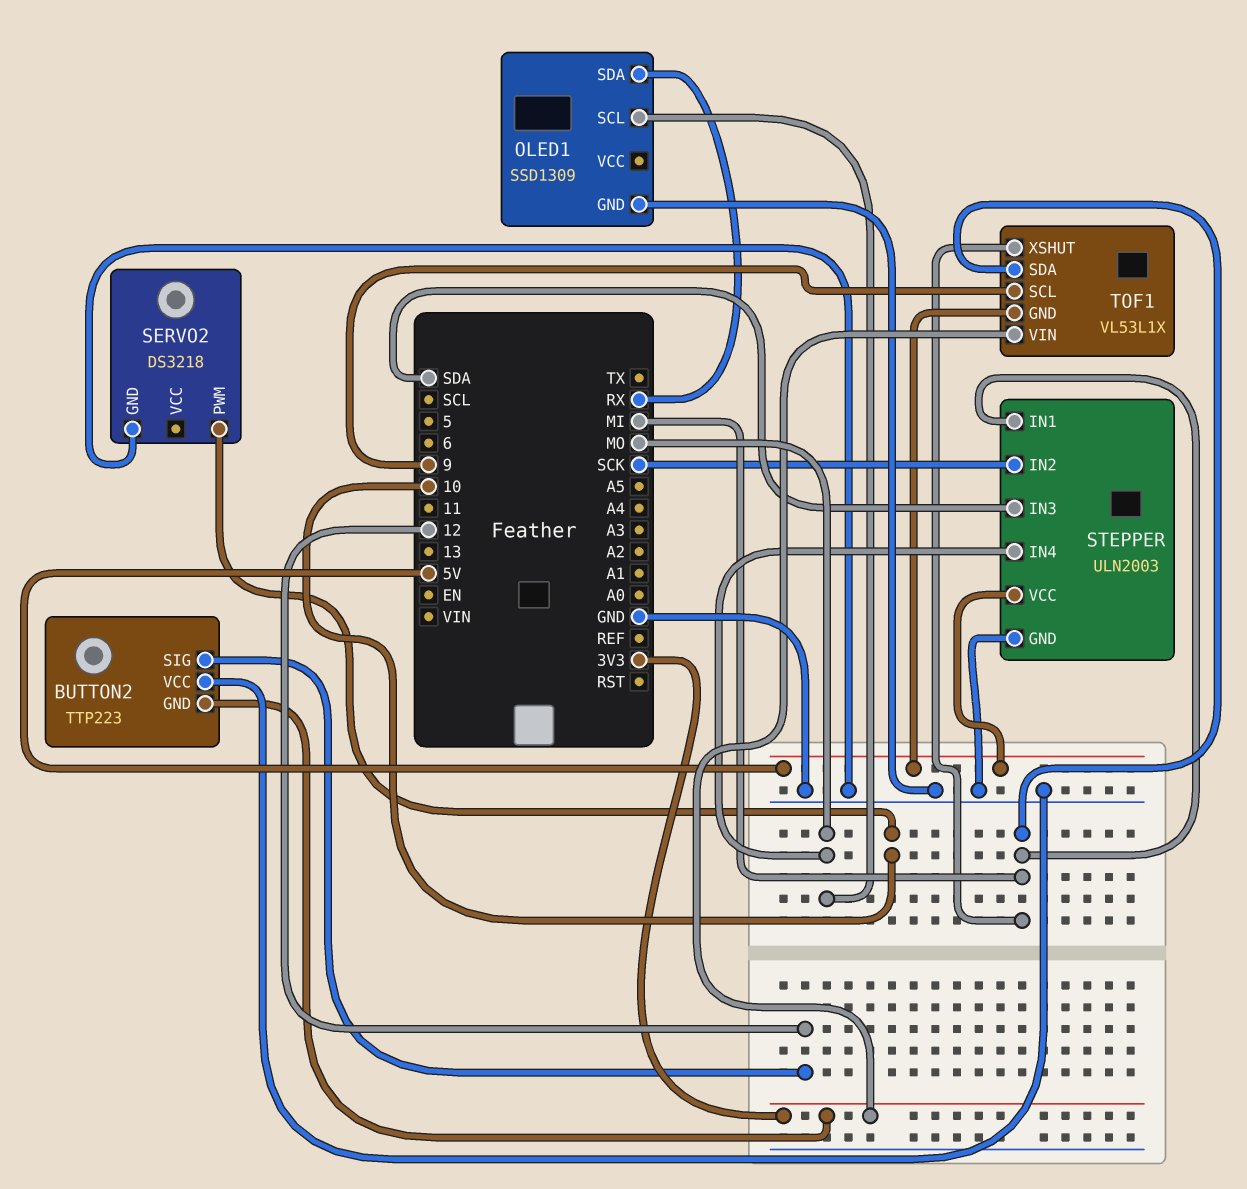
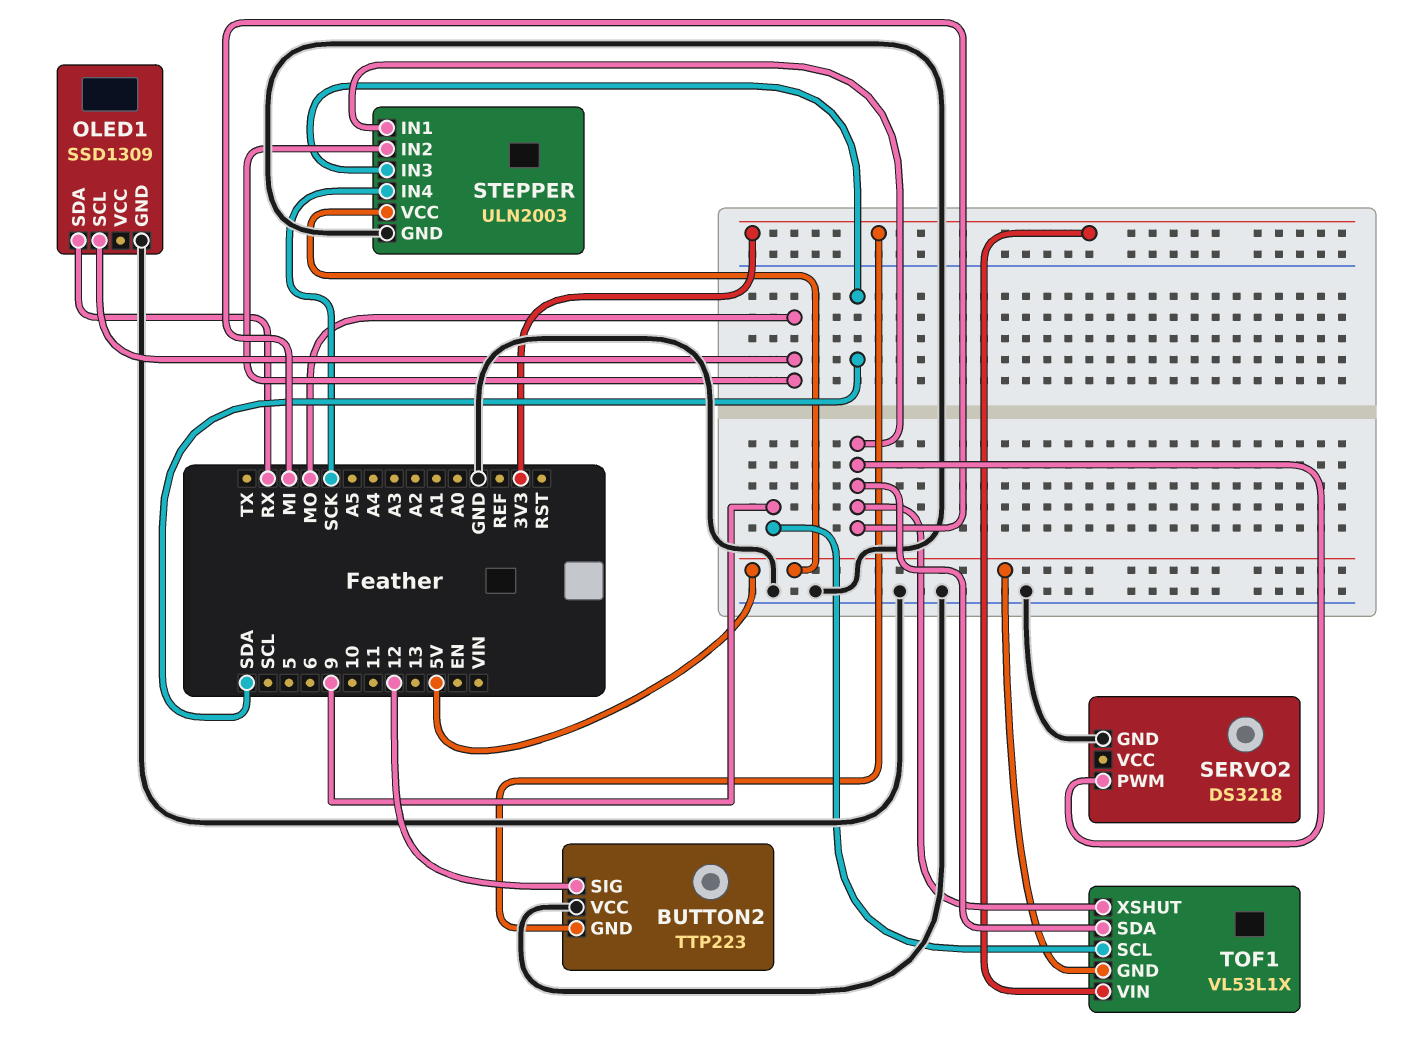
SERVO2 pin PWM: 10 -> MI
STEPPER pin IN2: SCK -> MO
STEPPER pin IN4: MO -> SCK

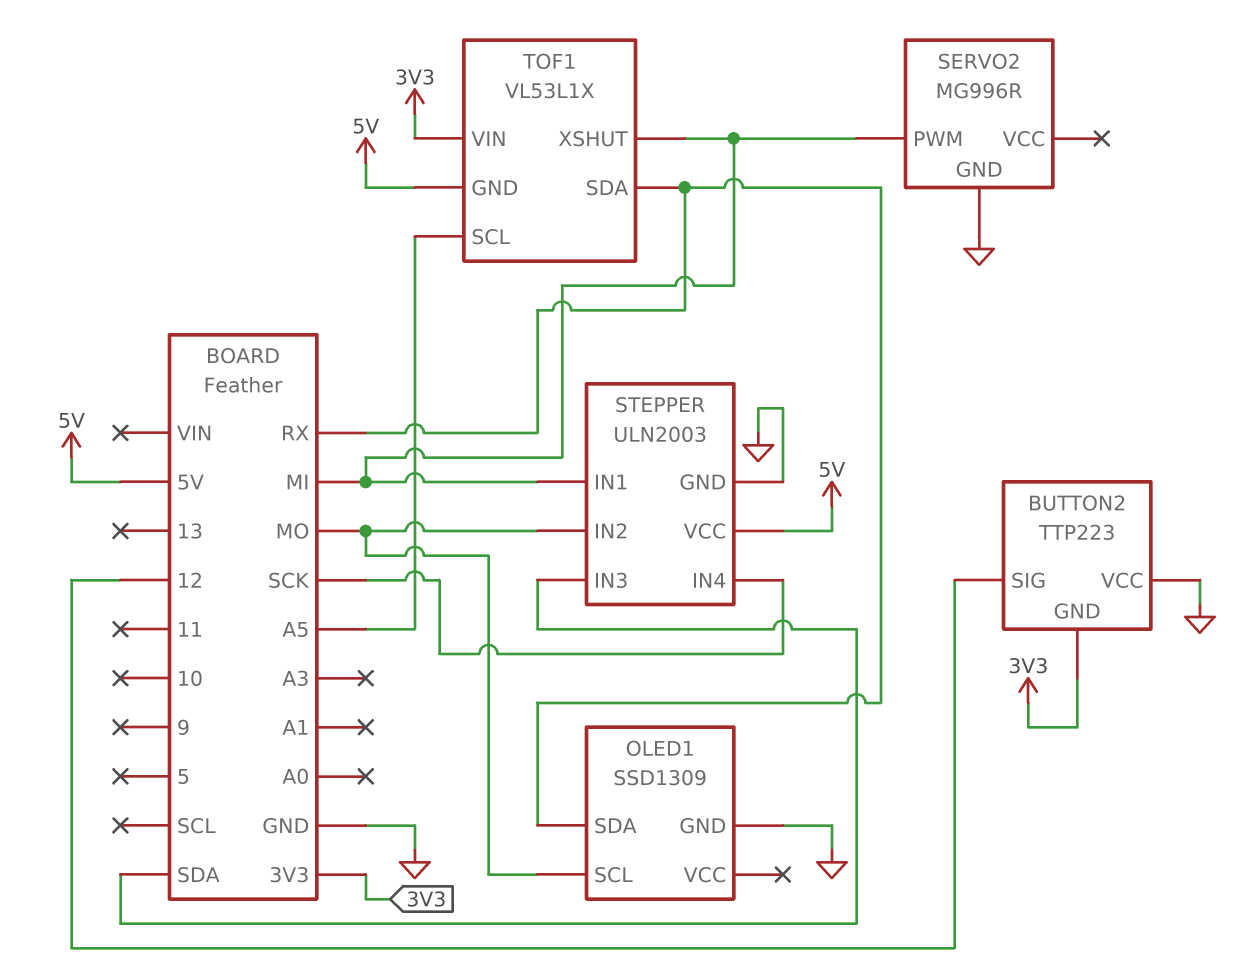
SERVO2: DS3218 -> MG996R
TOF1 pin SCL: 9 -> A5
TOF1 pin SDA: MI -> RX

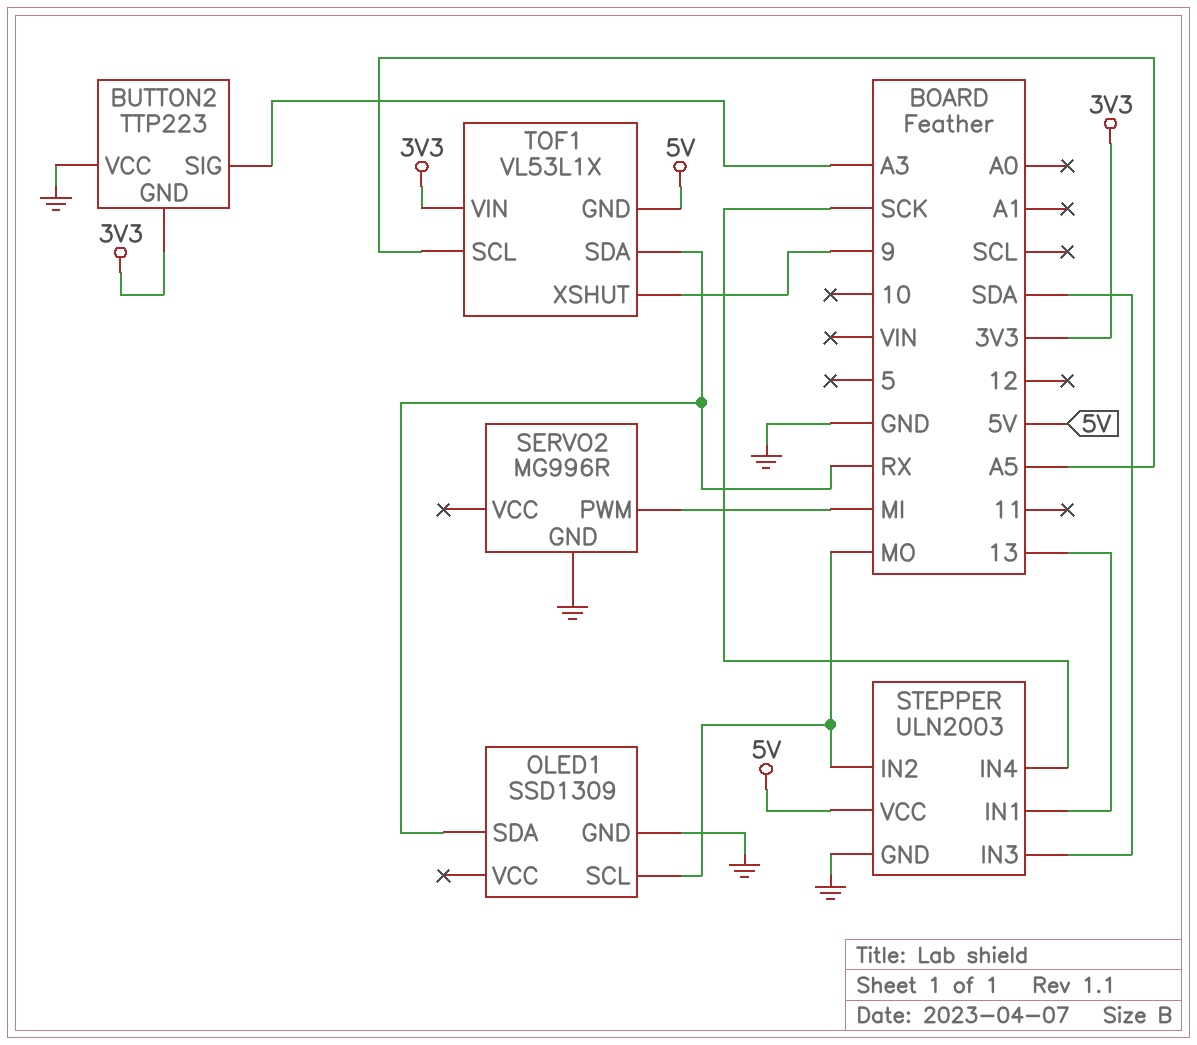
BUTTON2 pin SIG: 12 -> A3
STEPPER pin IN1: MI -> 13
TOF1 pin XSHUT: MI -> 9

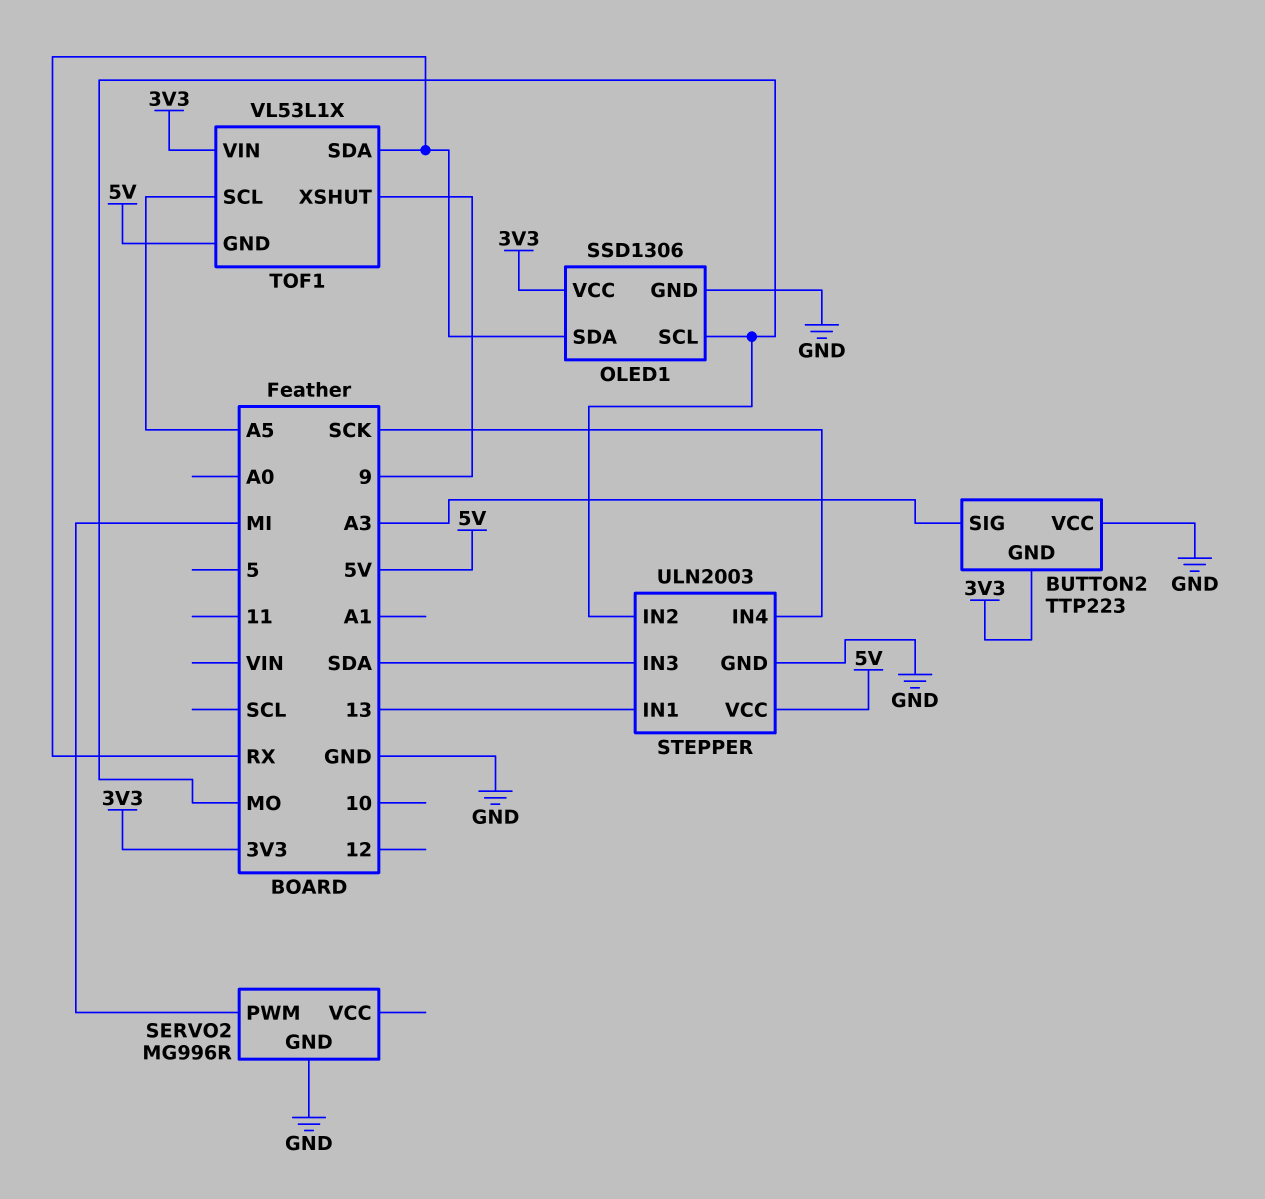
OLED1: SSD1309 -> SSD1306
OLED1 pin VCC: none -> 3V3

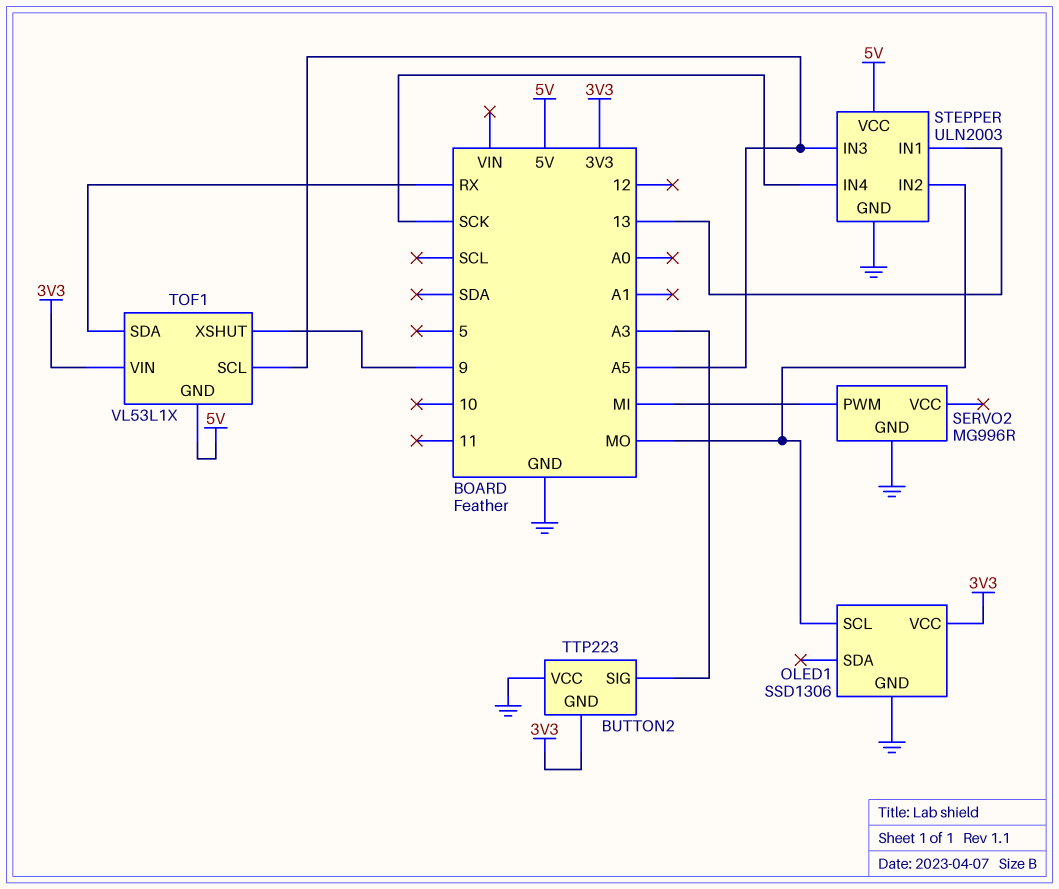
OLED1 pin SDA: RX -> none
STEPPER pin IN3: SDA -> A5

